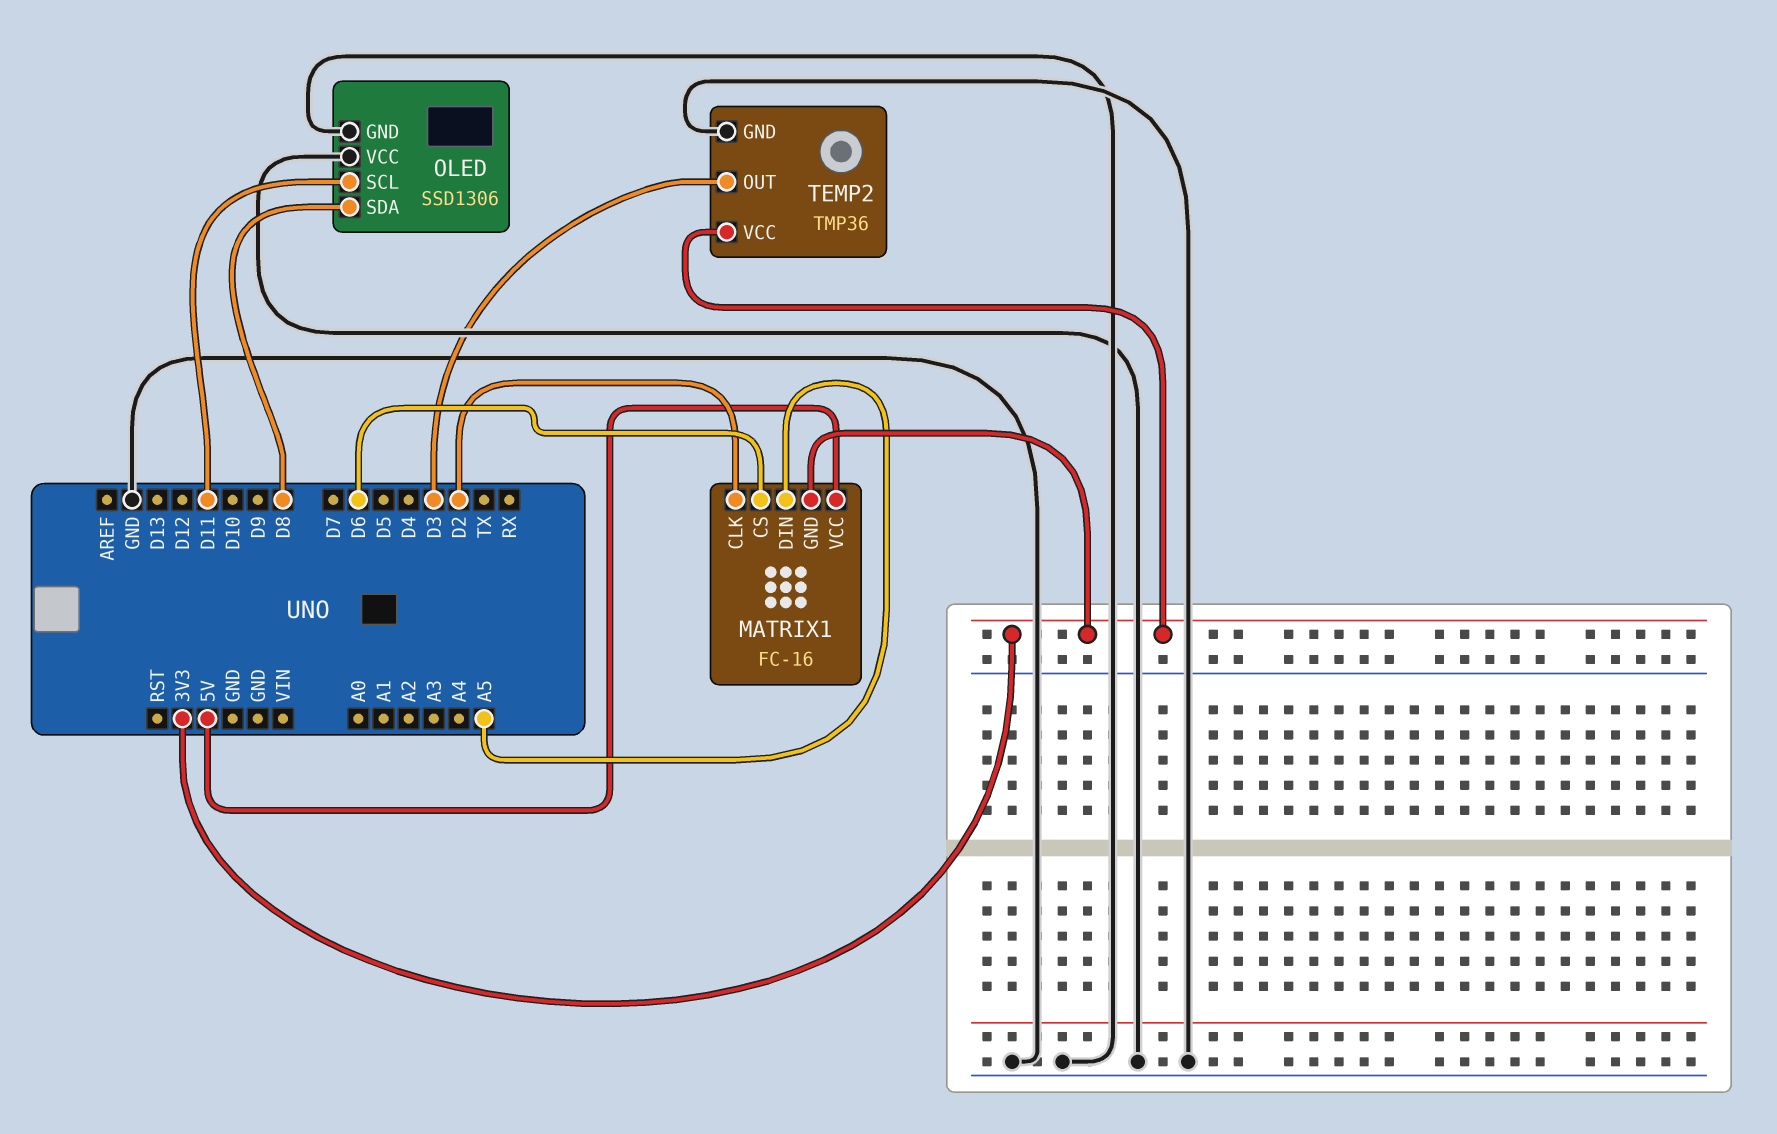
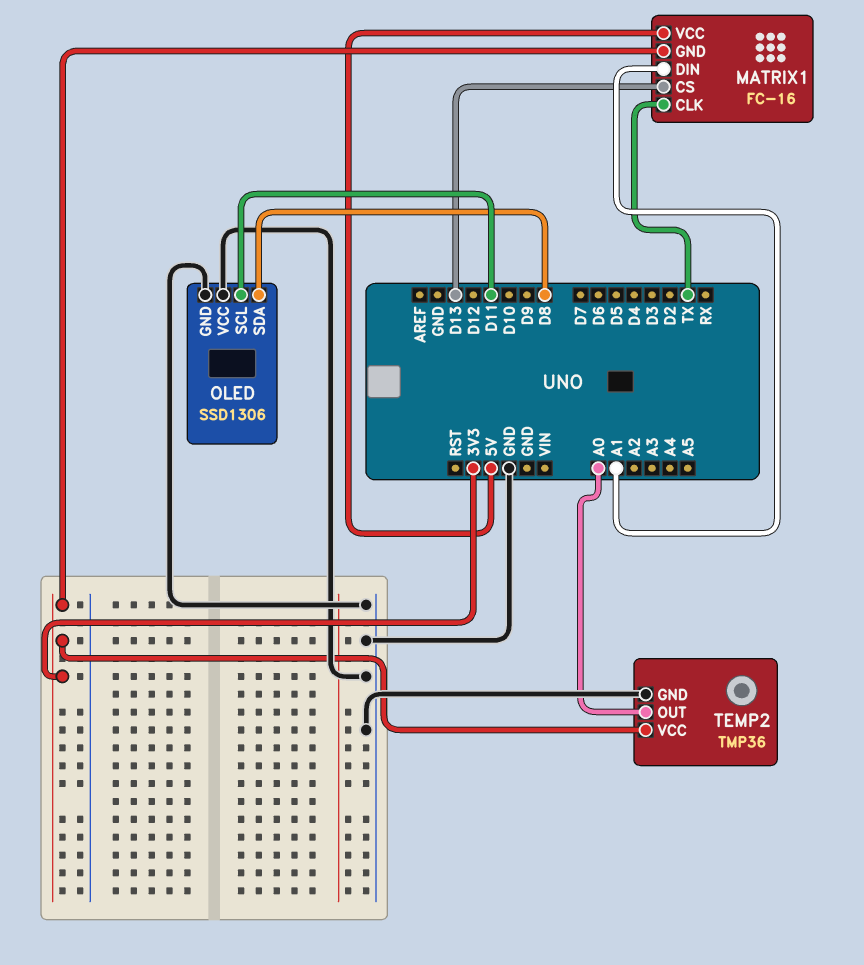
MATRIX1 pin CLK: D2 -> TX
MATRIX1 pin CS: D6 -> D13
MATRIX1 pin DIN: A5 -> A1
TEMP2 pin OUT: D3 -> A0

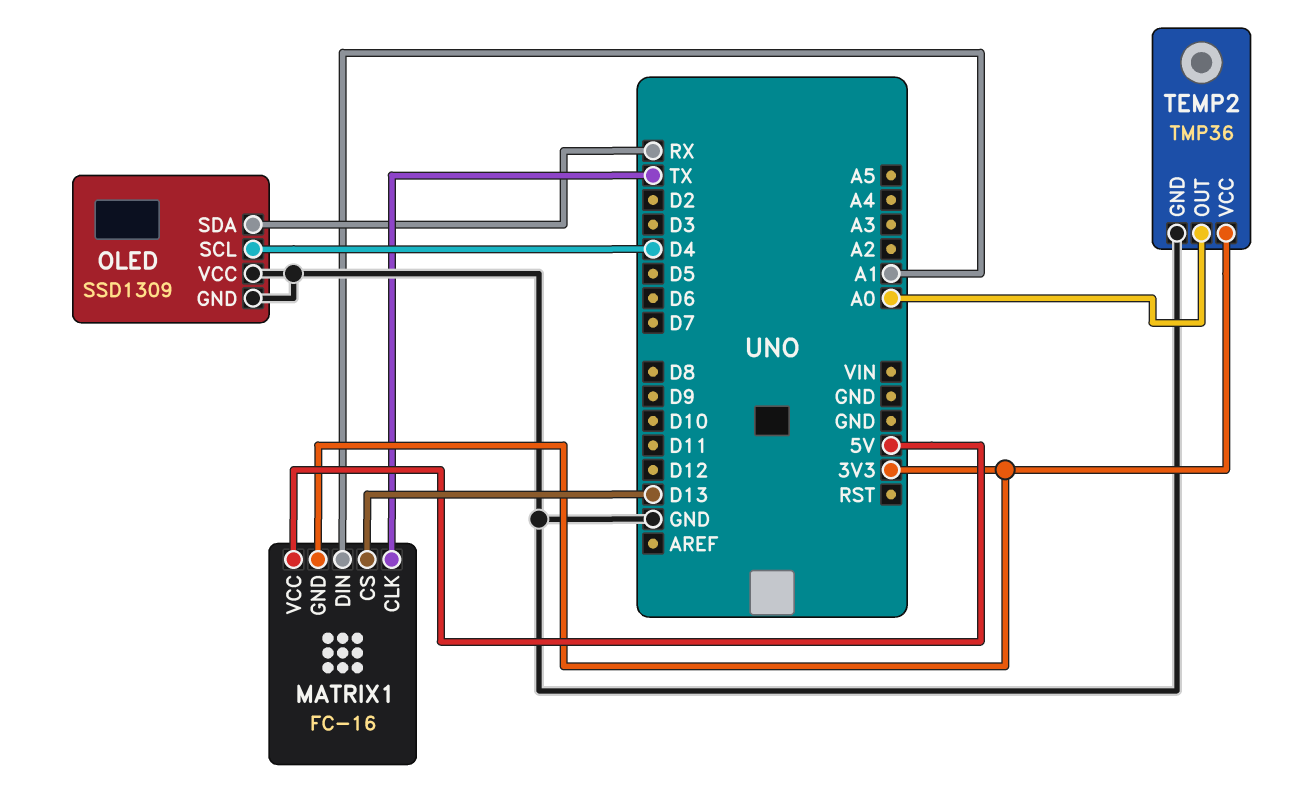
OLED: SSD1306 -> SSD1309
OLED pin SCL: D11 -> D4
OLED pin SDA: D8 -> RX

